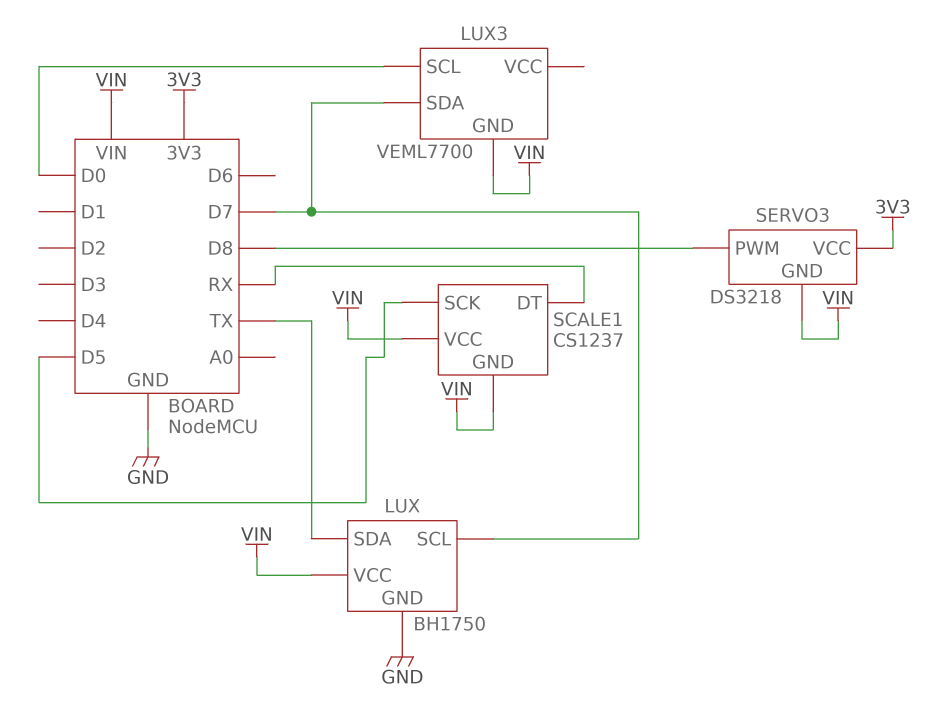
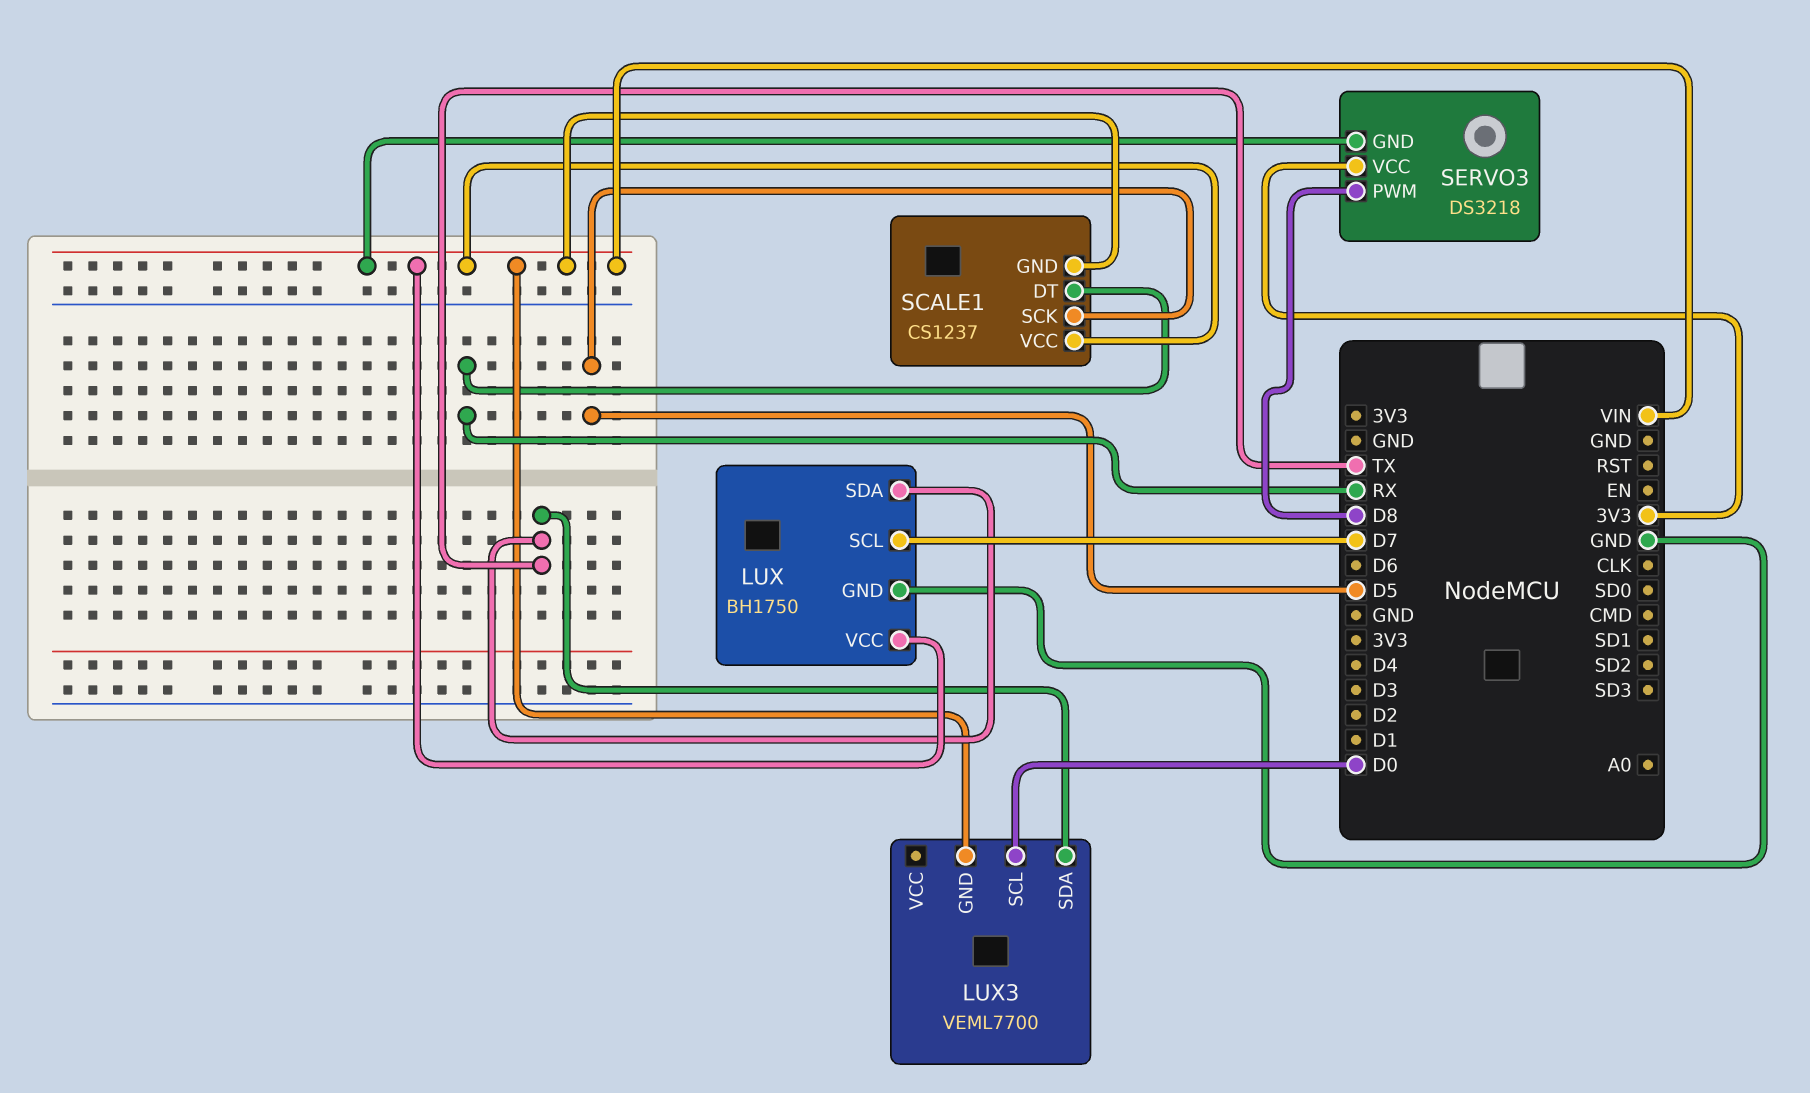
LUX3 pin SDA: D7 -> TX

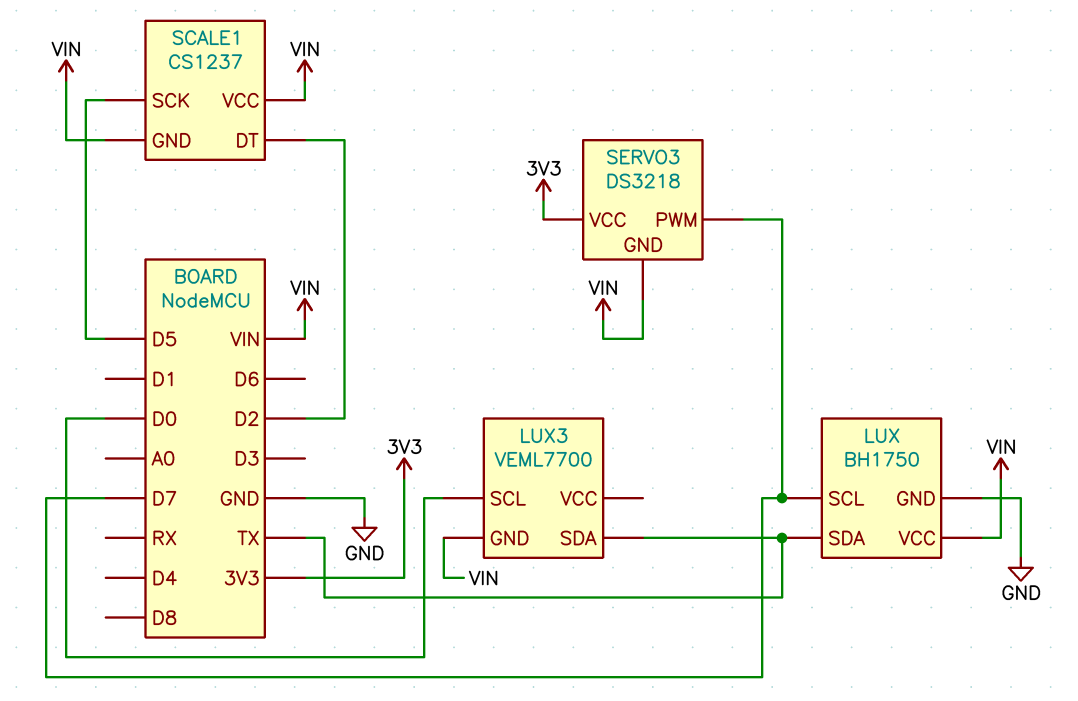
SCALE1 pin DT: RX -> D2
SERVO3 pin PWM: D8 -> D7

